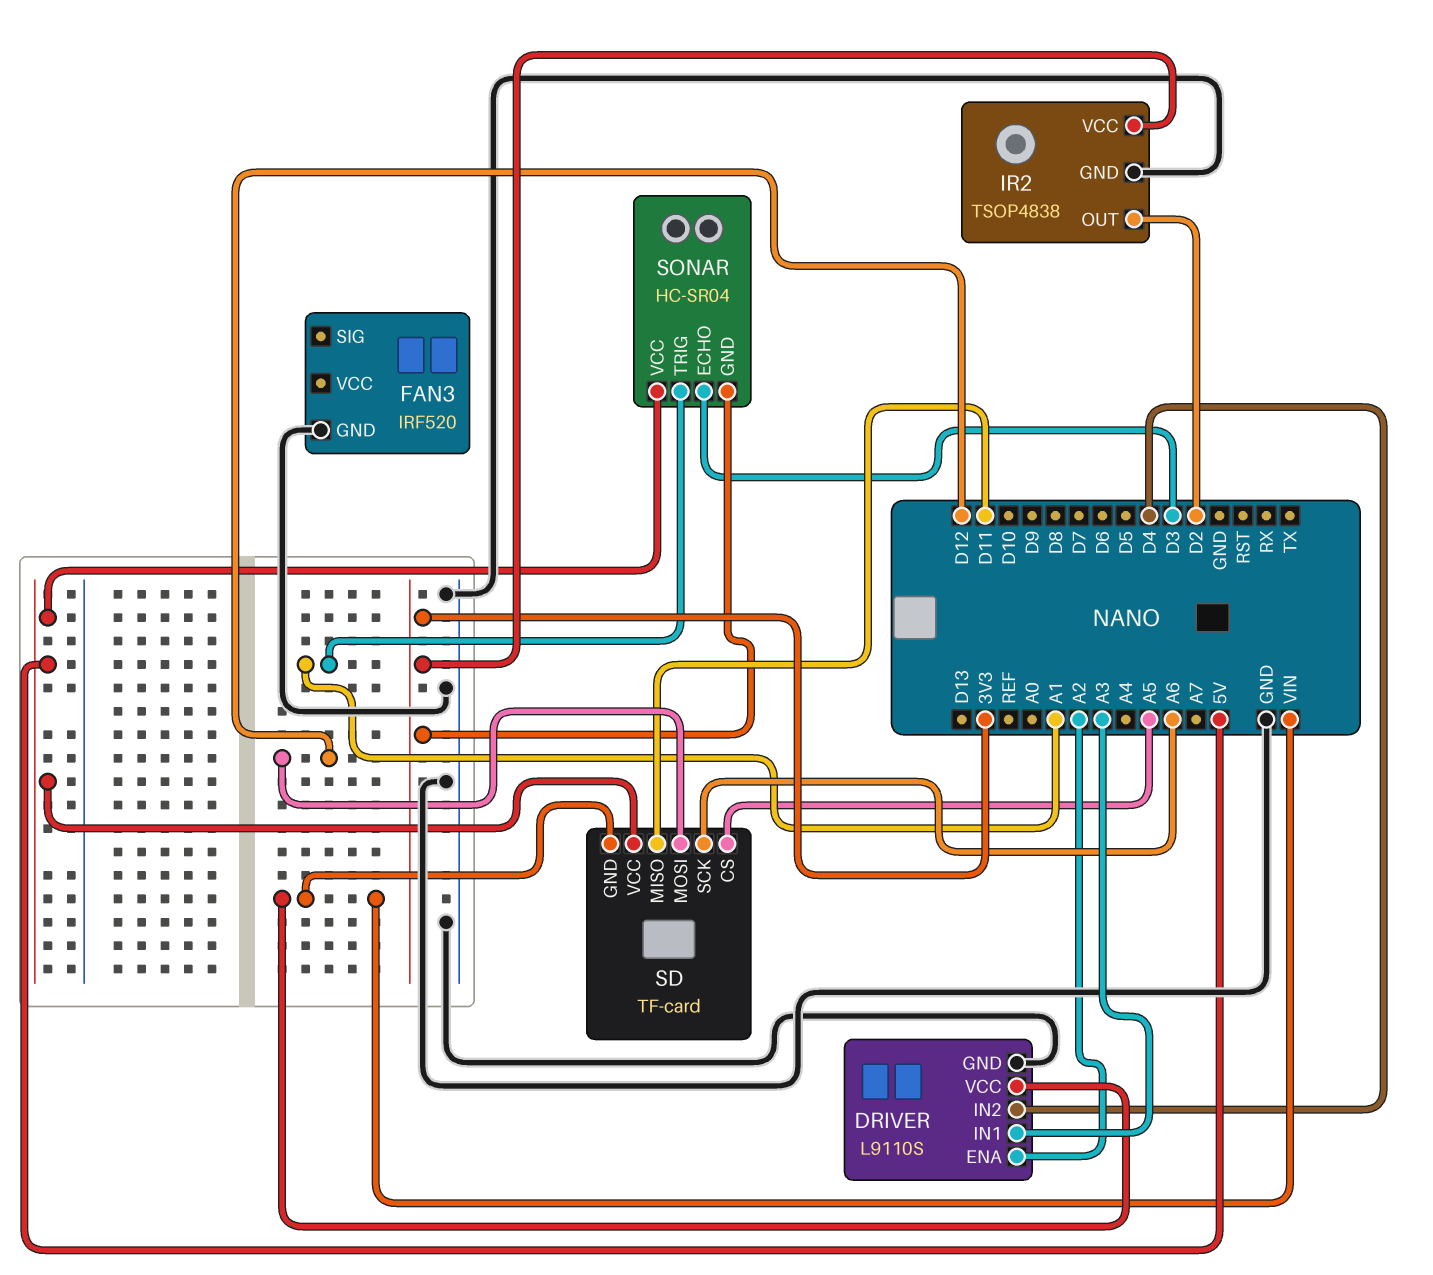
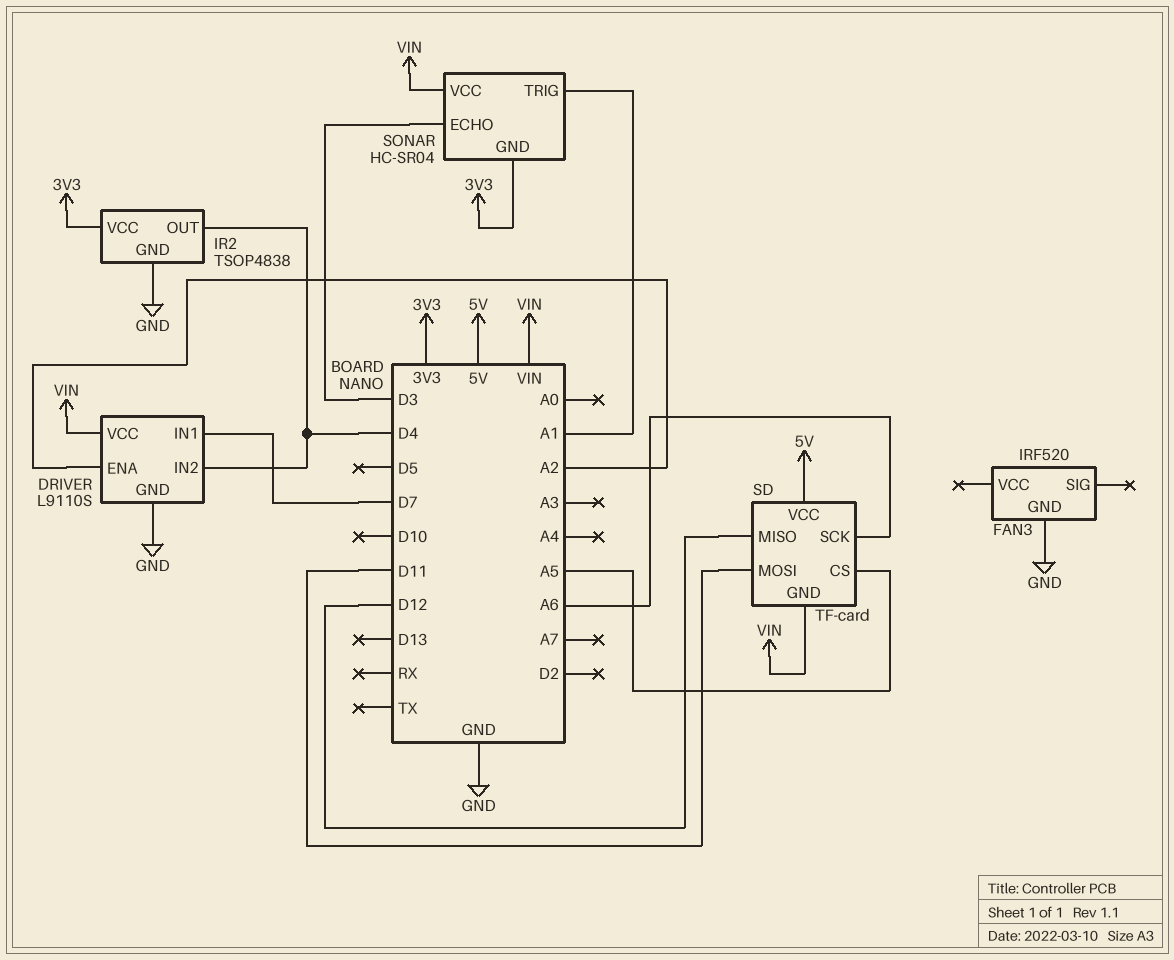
DRIVER pin IN1: A3 -> D7
IR2 pin OUT: D2 -> D4
SD pin MISO: D11 -> D12
SD pin MOSI: D12 -> D11
SONAR pin VCC: 5V -> VIN

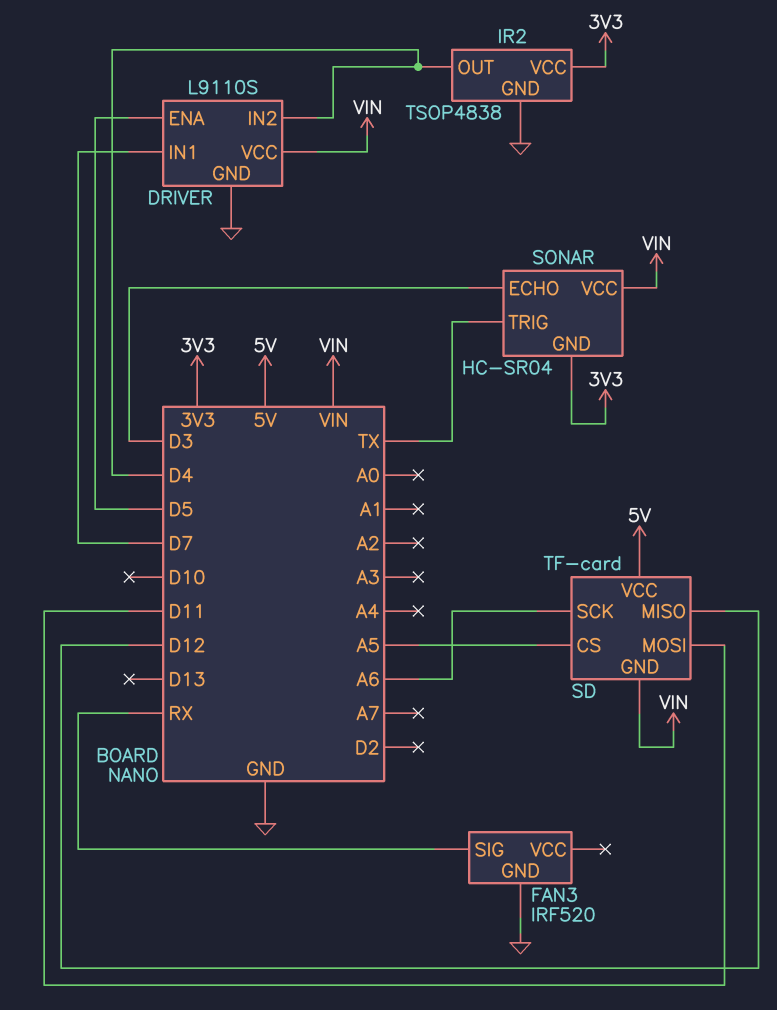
DRIVER pin ENA: A2 -> D5
FAN3 pin SIG: none -> RX
SONAR pin TRIG: A1 -> TX

